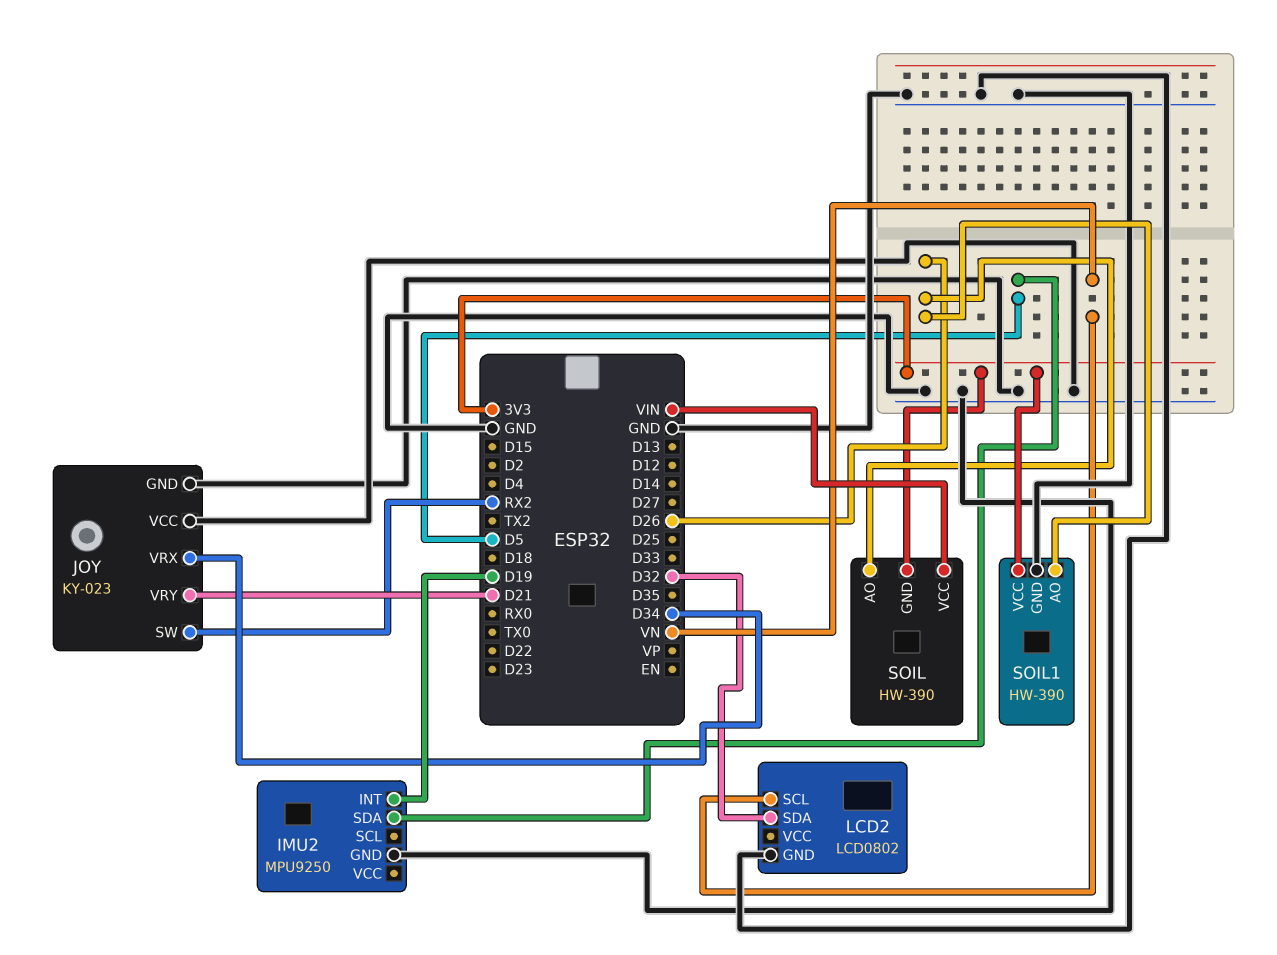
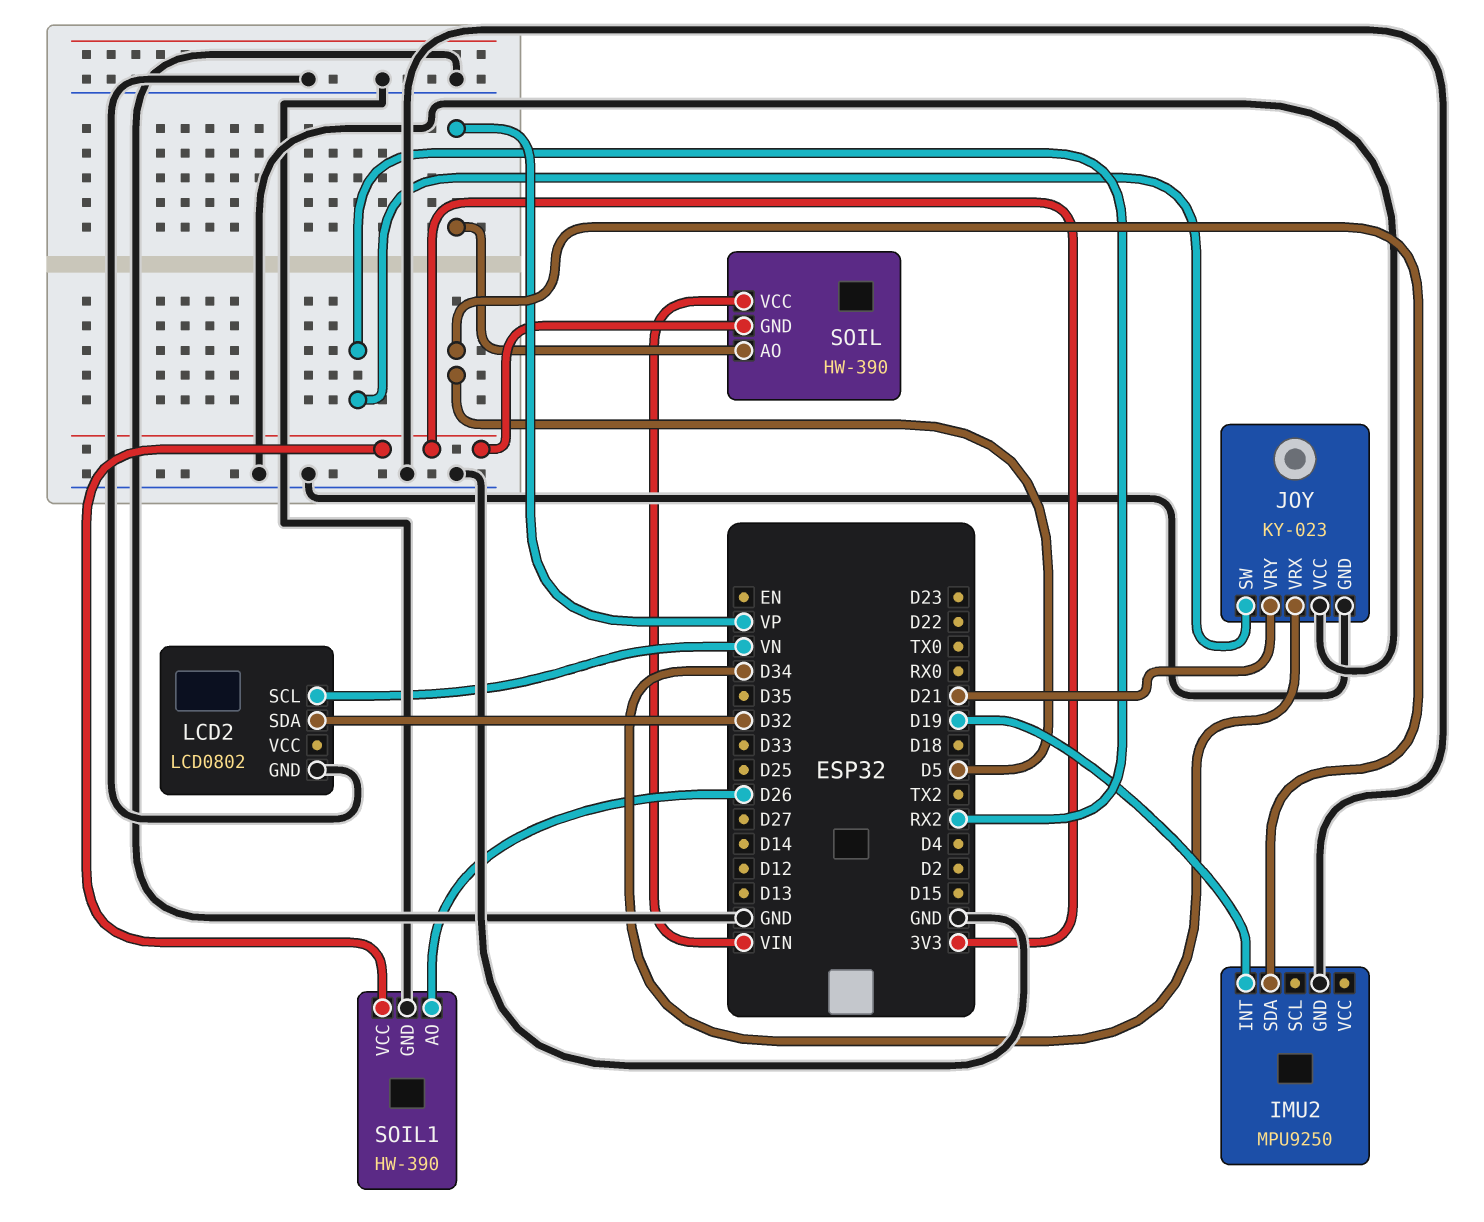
SOIL pin AO: D26 -> VP

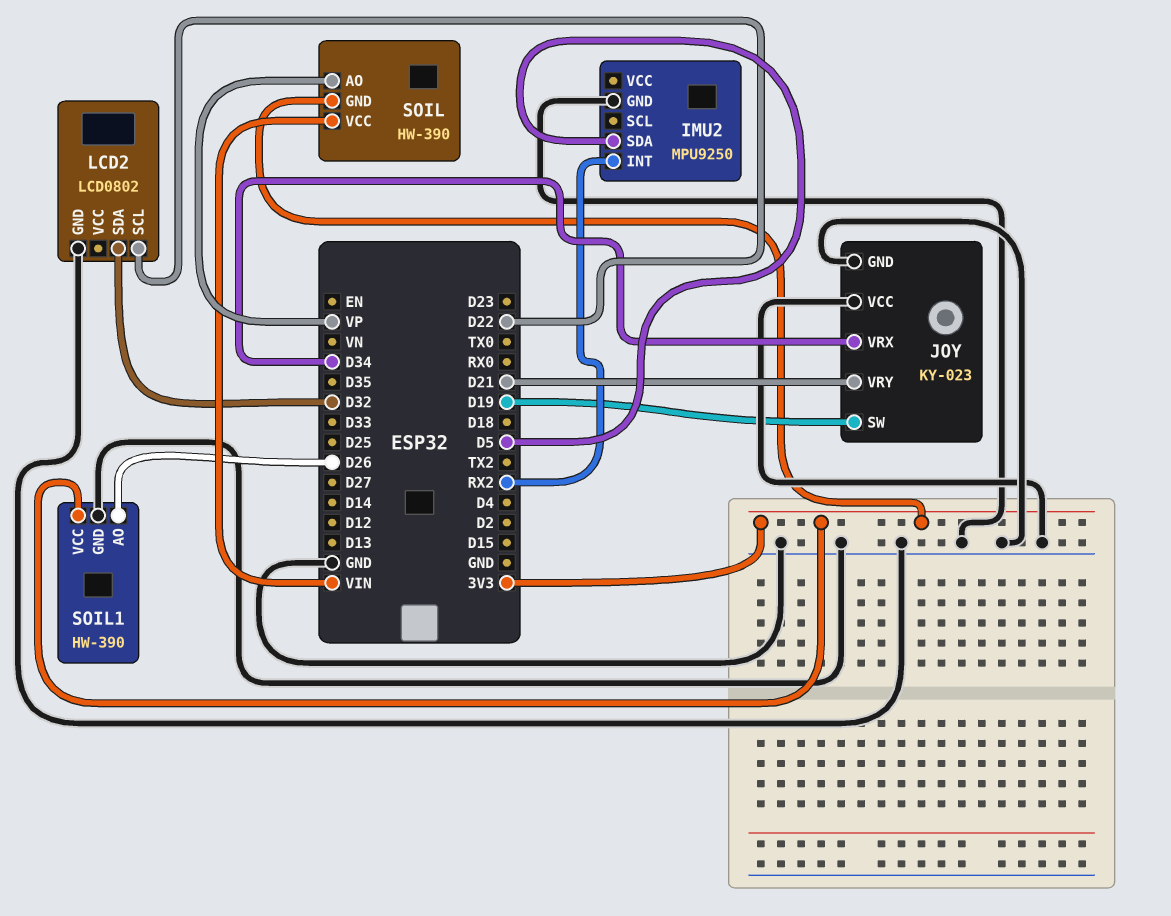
IMU2 pin INT: D19 -> RX2
JOY pin SW: RX2 -> D19
LCD2 pin SCL: VN -> D22

